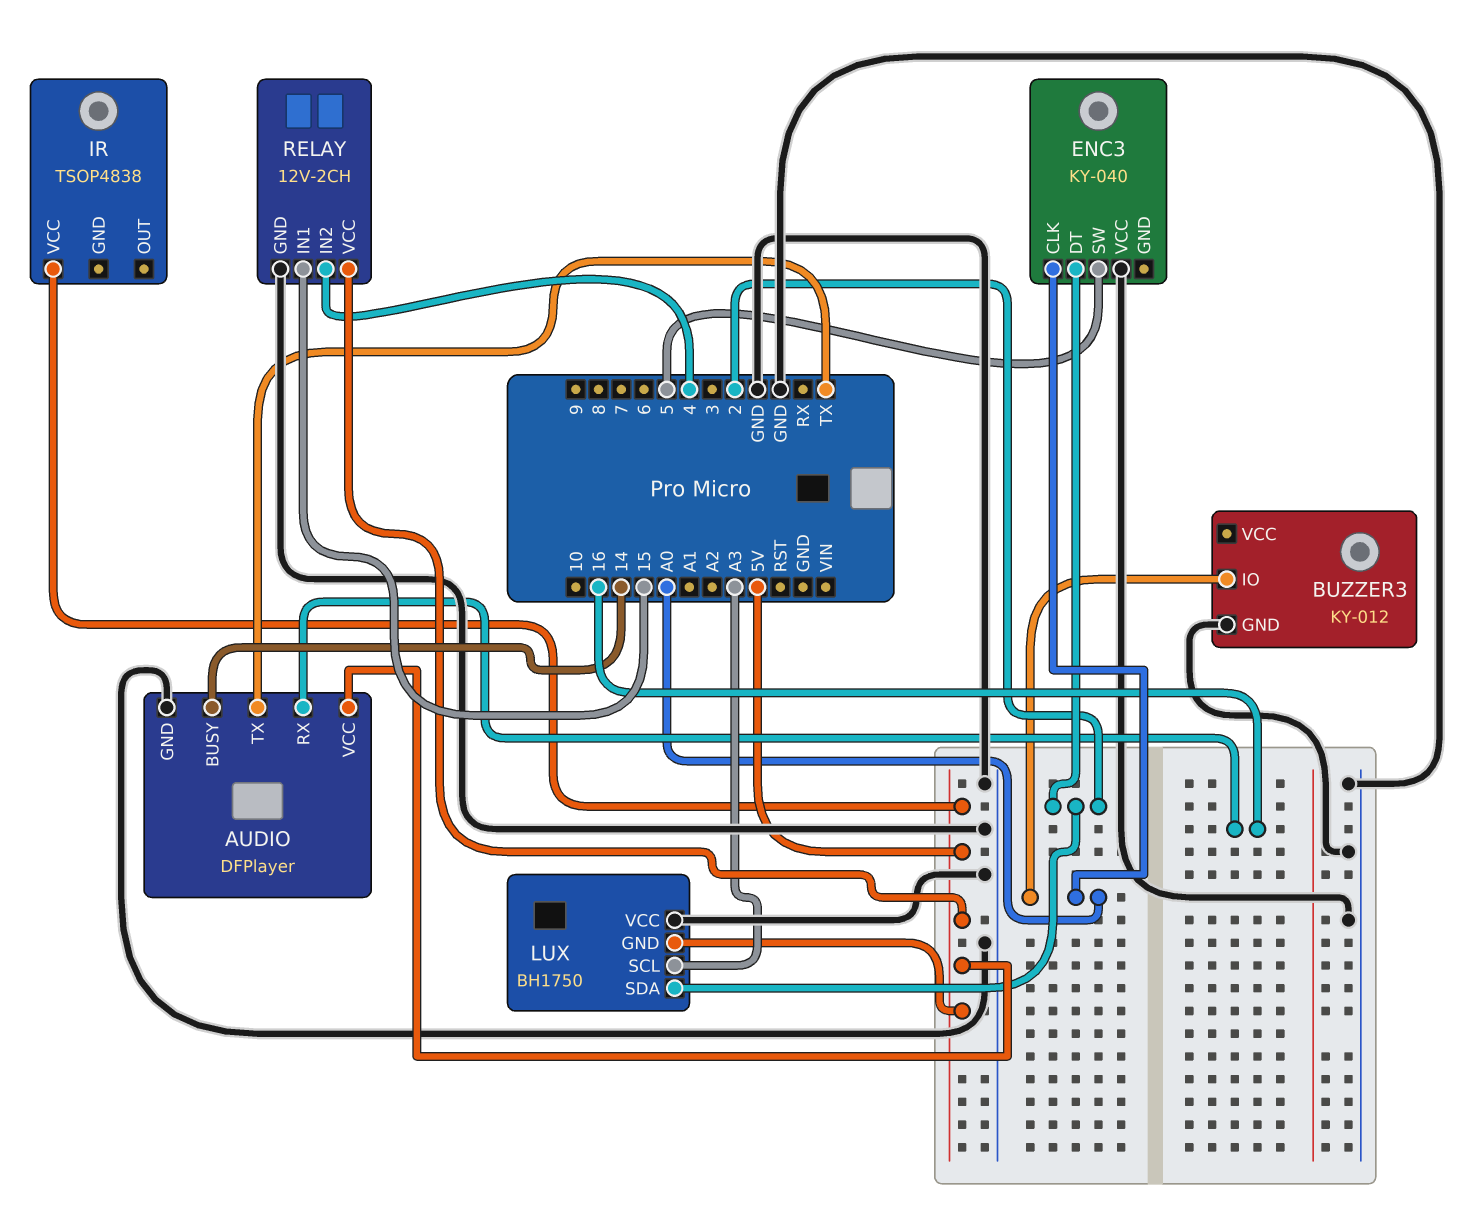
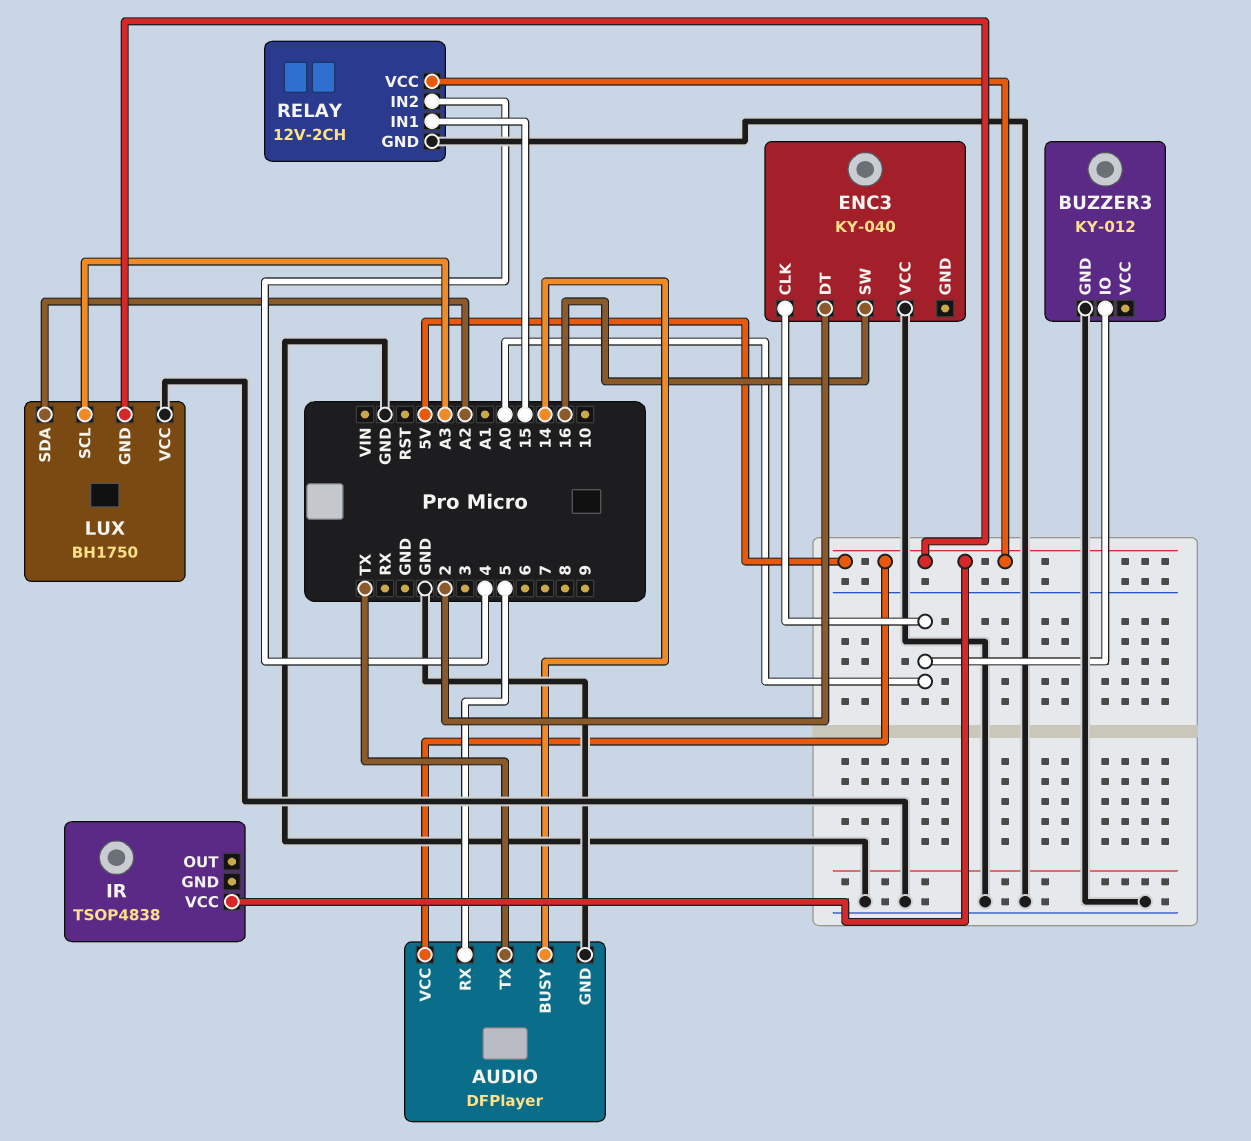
AUDIO pin RX: 16 -> 5
ENC3 pin SW: 5 -> 16
LUX pin SDA: 2 -> A2

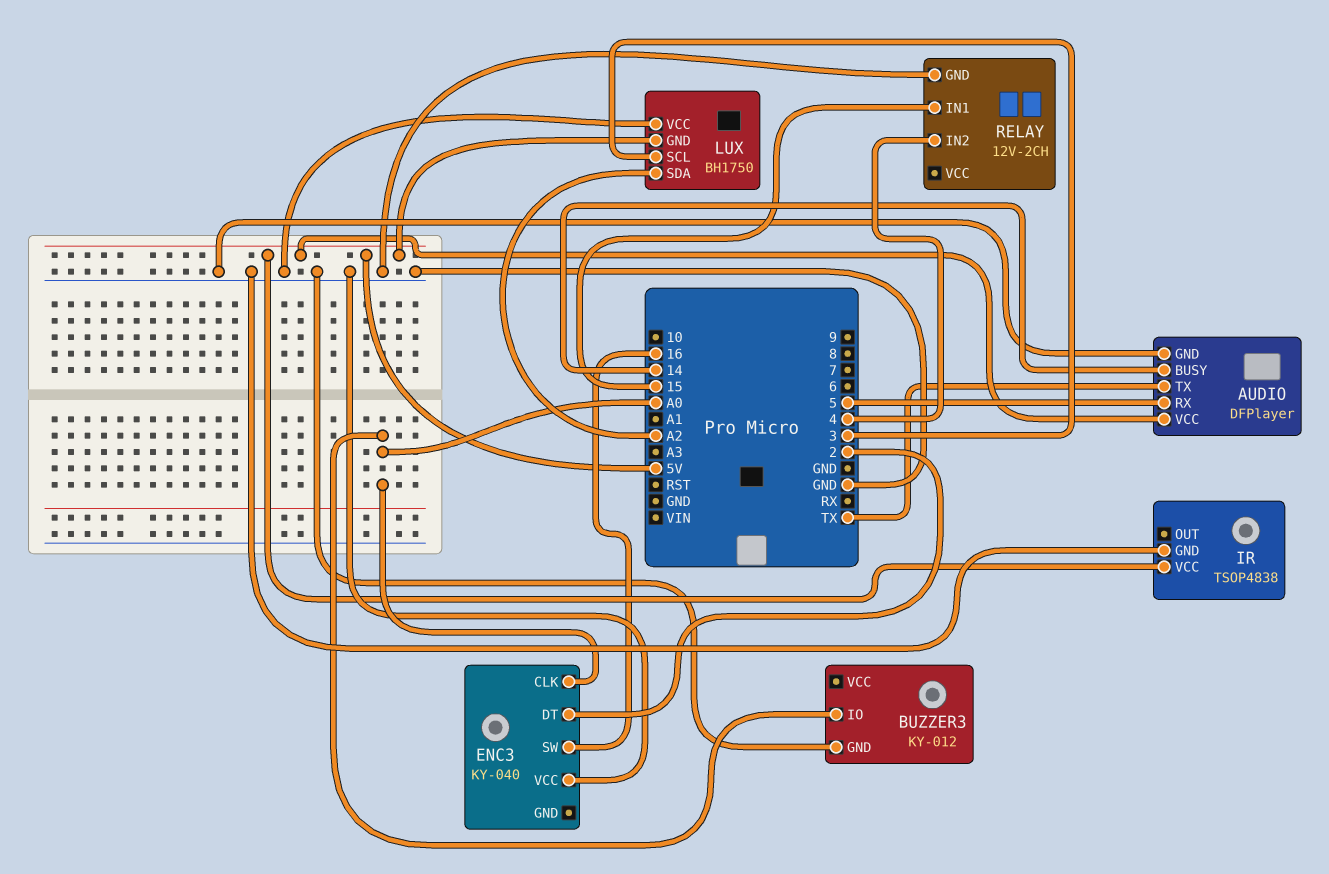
IR pin GND: none -> GND
LUX pin SCL: A3 -> 3
RELAY pin VCC: 5V -> none

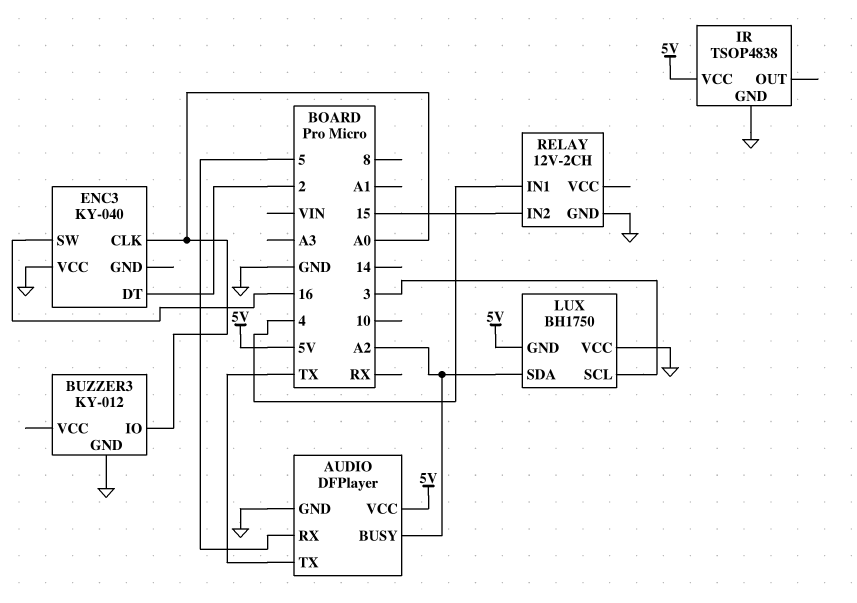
AUDIO pin BUSY: 14 -> A2
RELAY pin IN1: 15 -> 4
RELAY pin IN2: 4 -> 15

